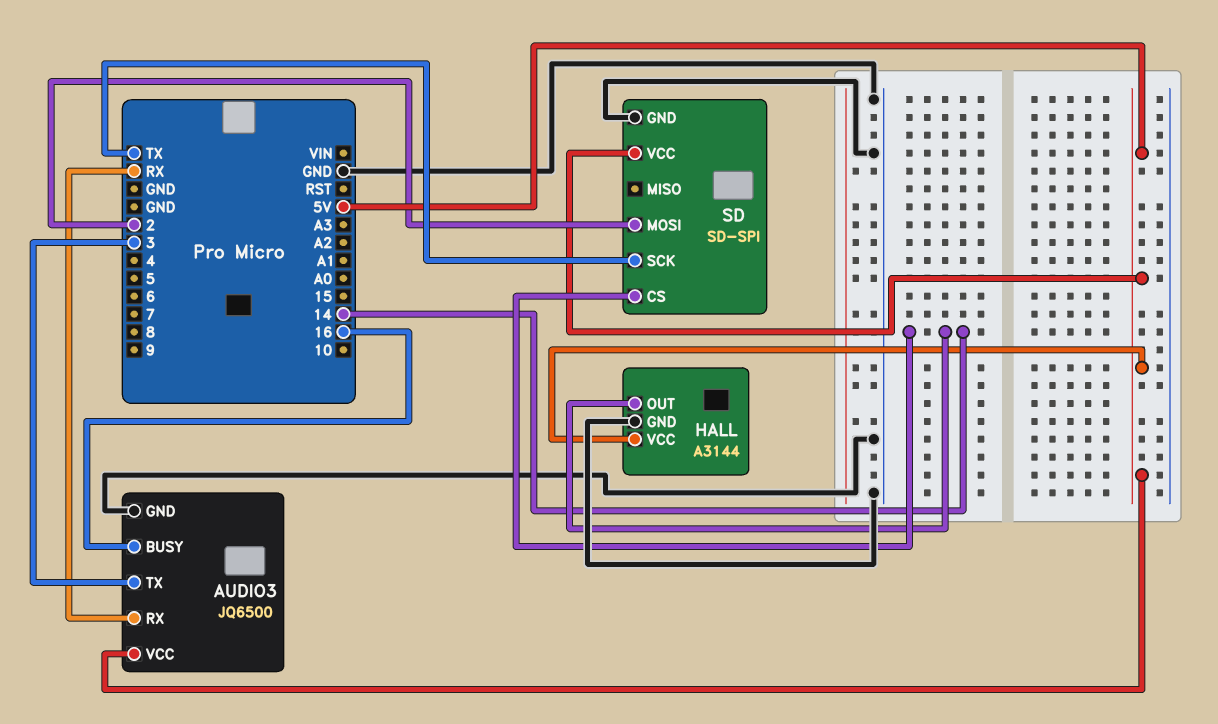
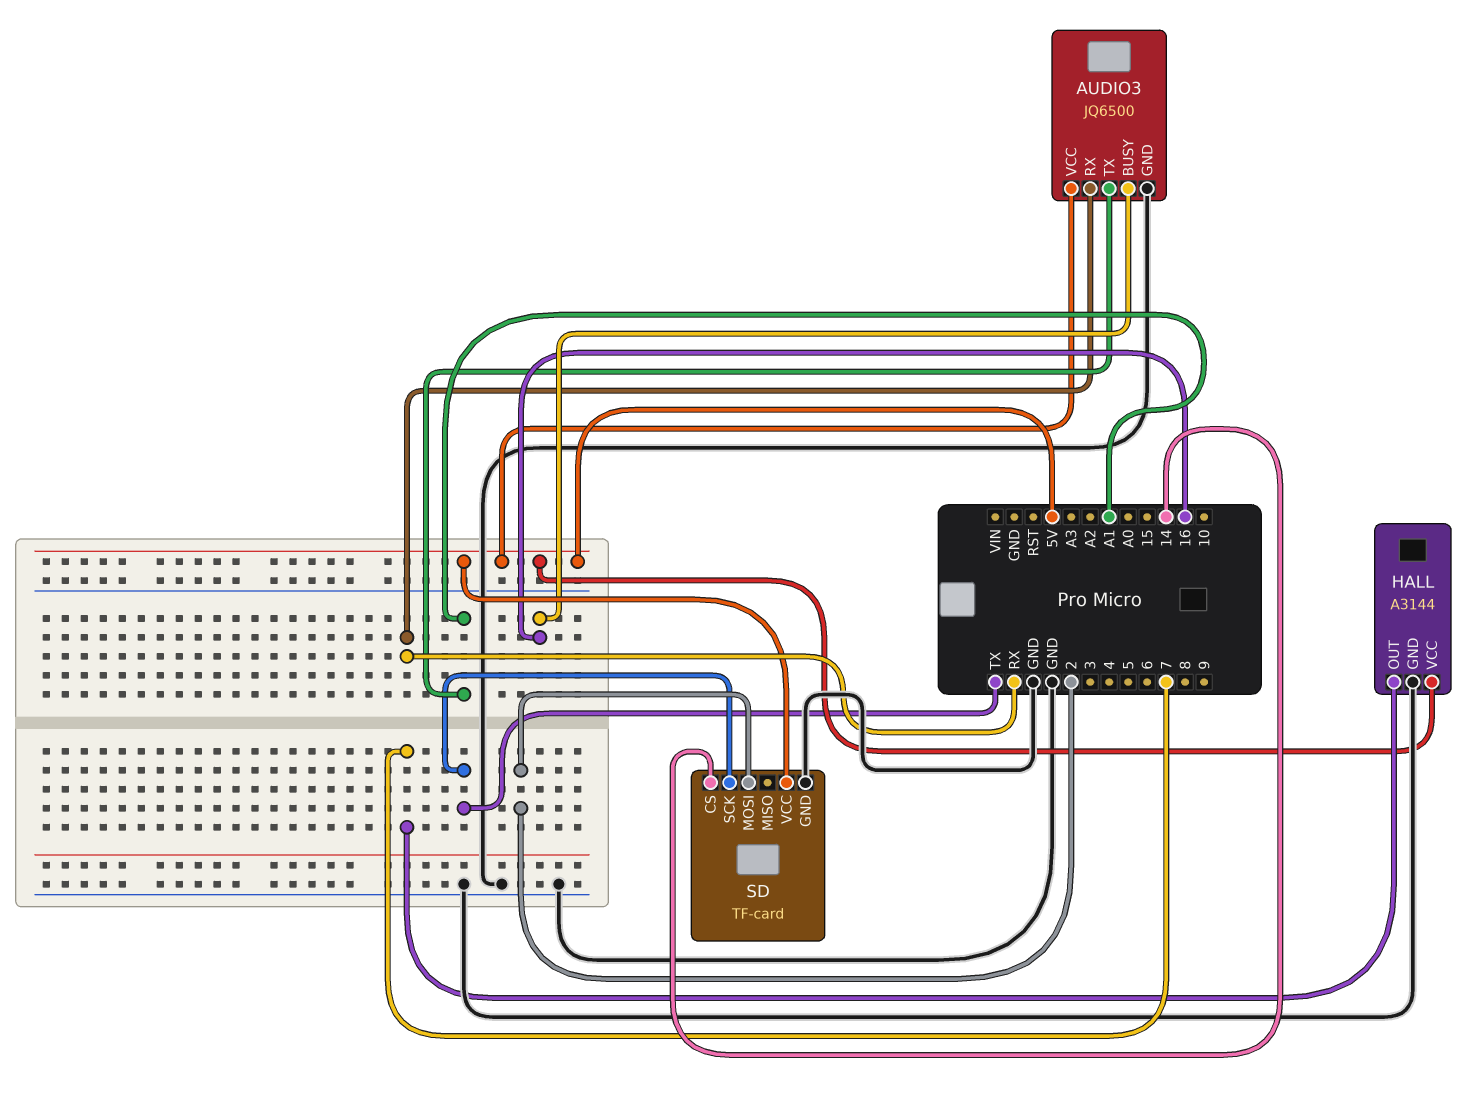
AUDIO3 pin TX: 3 -> A1
HALL pin OUT: 14 -> 7
SD: SD-SPI -> TF-card

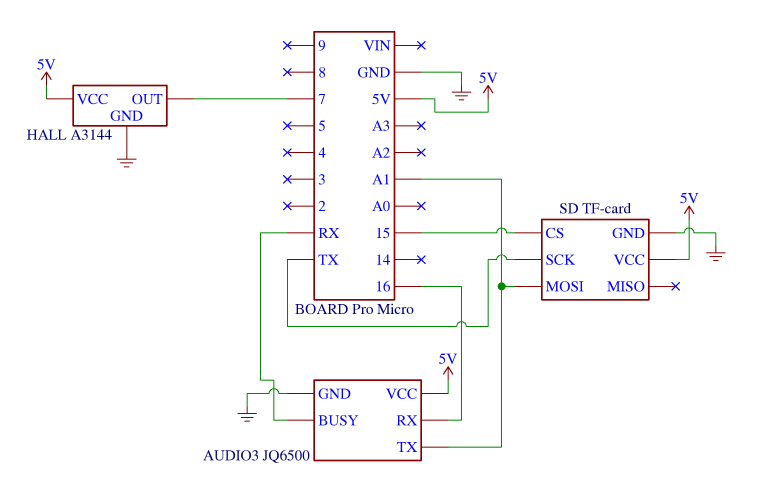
AUDIO3 pin BUSY: 16 -> RX
AUDIO3 pin RX: RX -> 16
SD pin CS: 14 -> 15
SD pin MOSI: 2 -> A1

